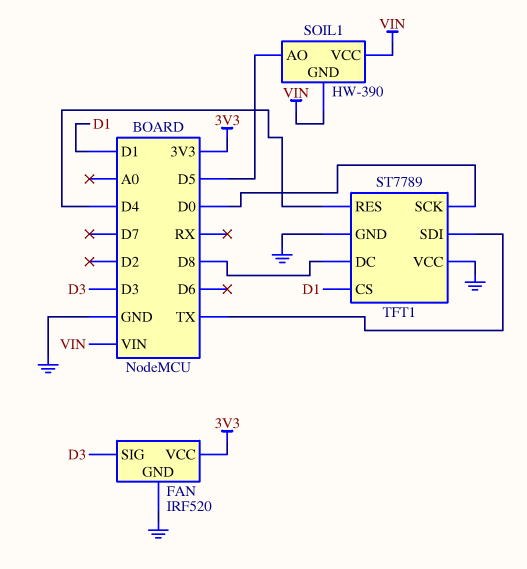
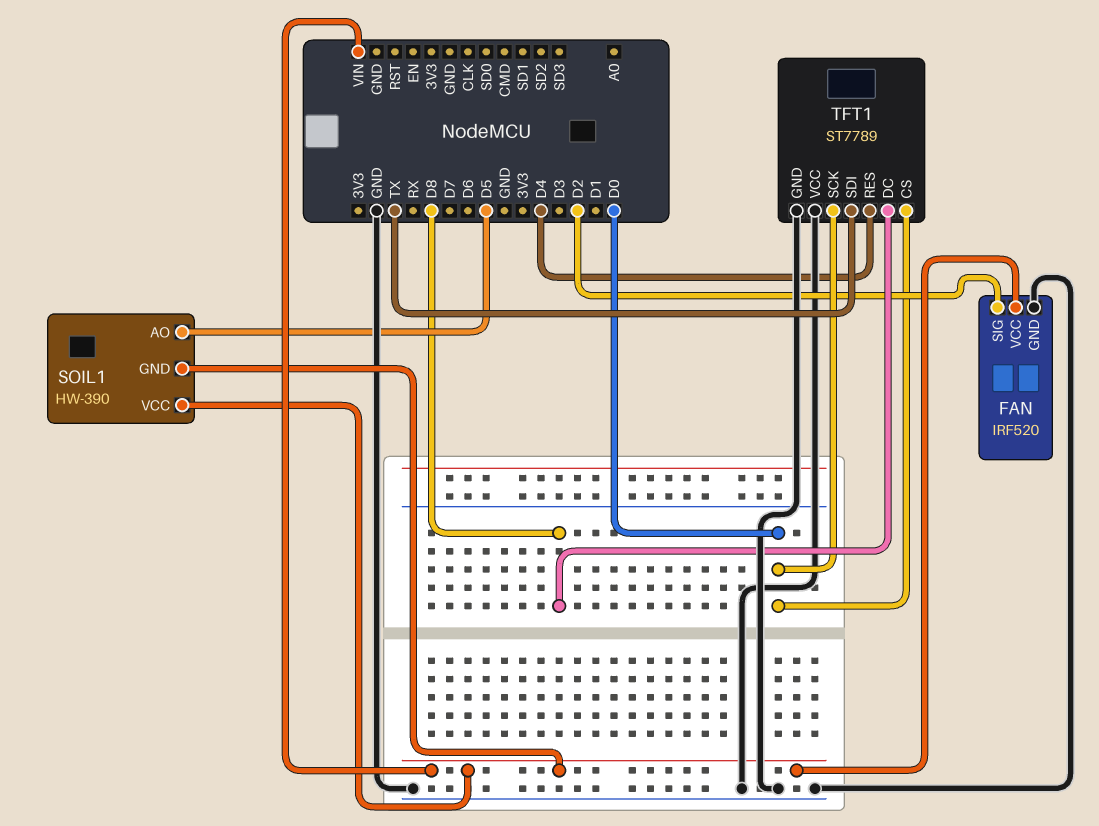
FAN pin SIG: D3 -> D2
FAN pin VCC: 3V3 -> VIN
TFT1 pin CS: D1 -> D0

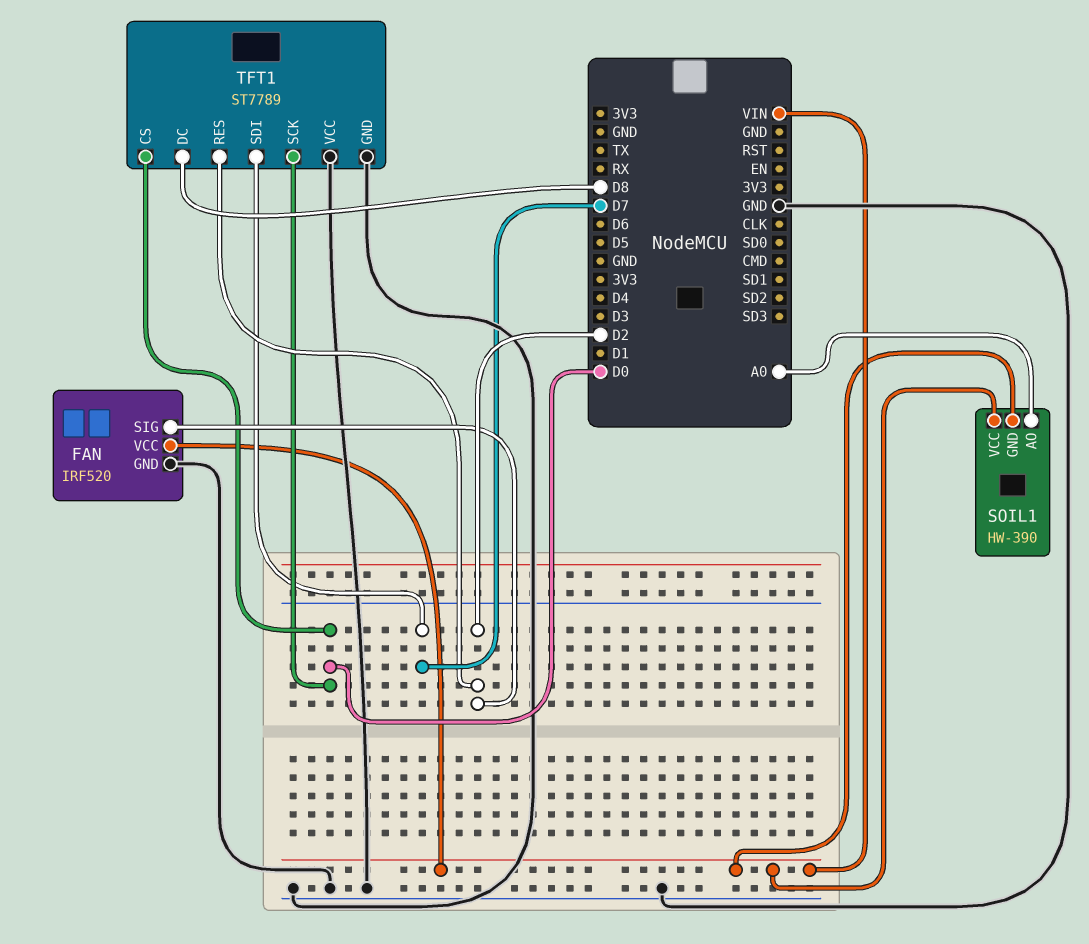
SOIL1 pin AO: D5 -> A0
TFT1 pin RES: D4 -> D2
TFT1 pin SDI: TX -> D7

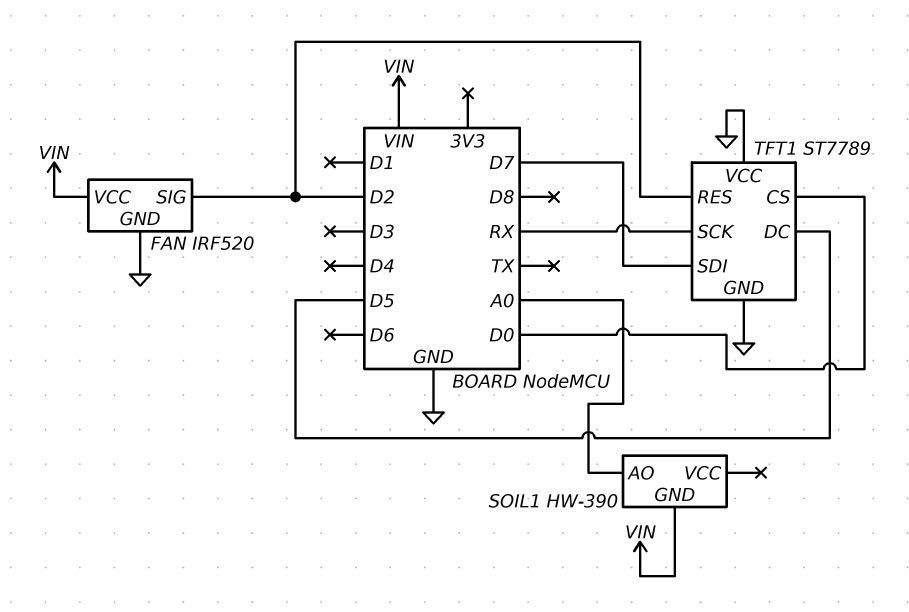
SOIL1 pin VCC: VIN -> none
TFT1 pin DC: D8 -> D5
TFT1 pin SCK: D0 -> RX

